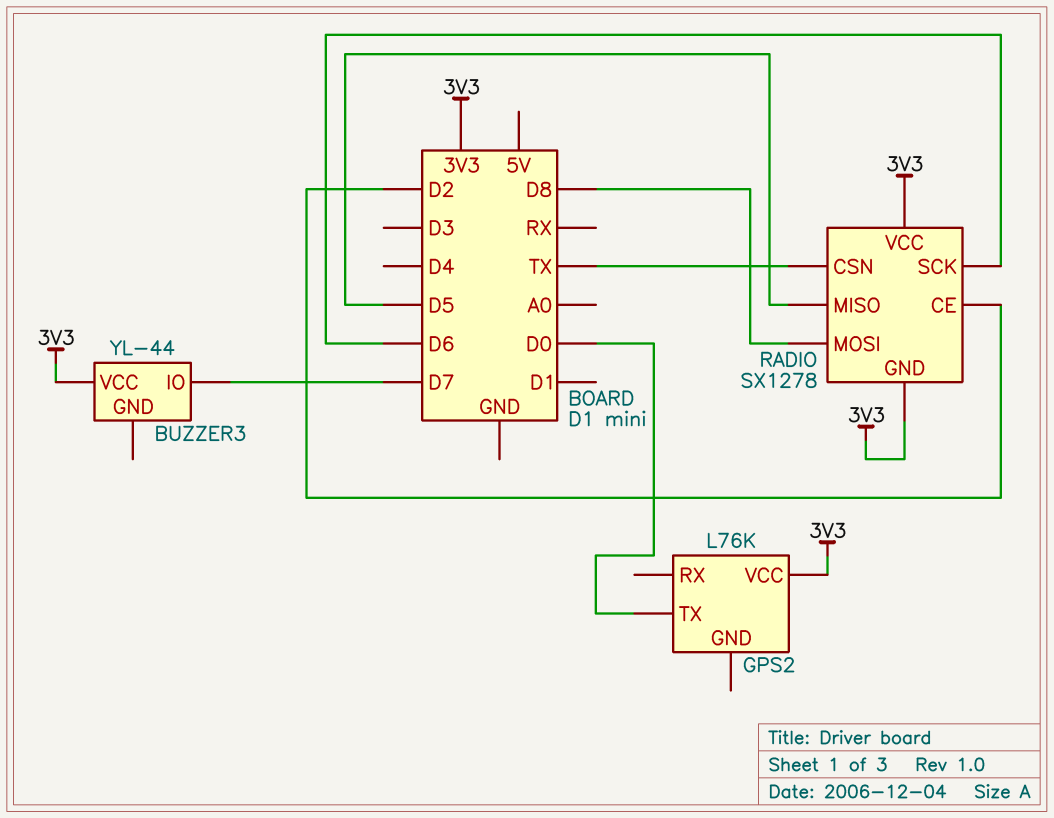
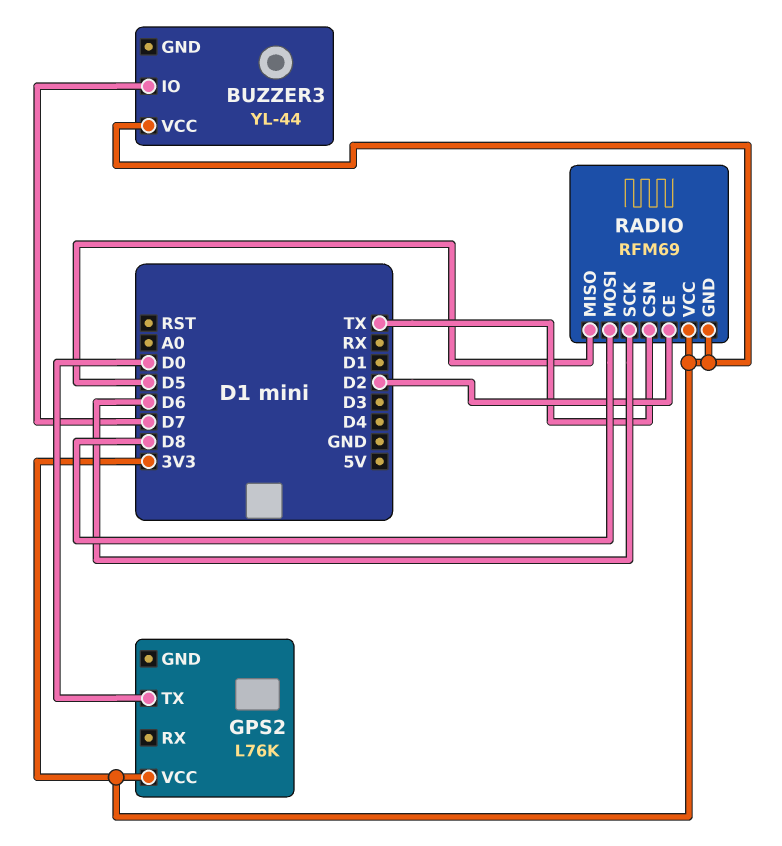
RADIO: SX1278 -> RFM69

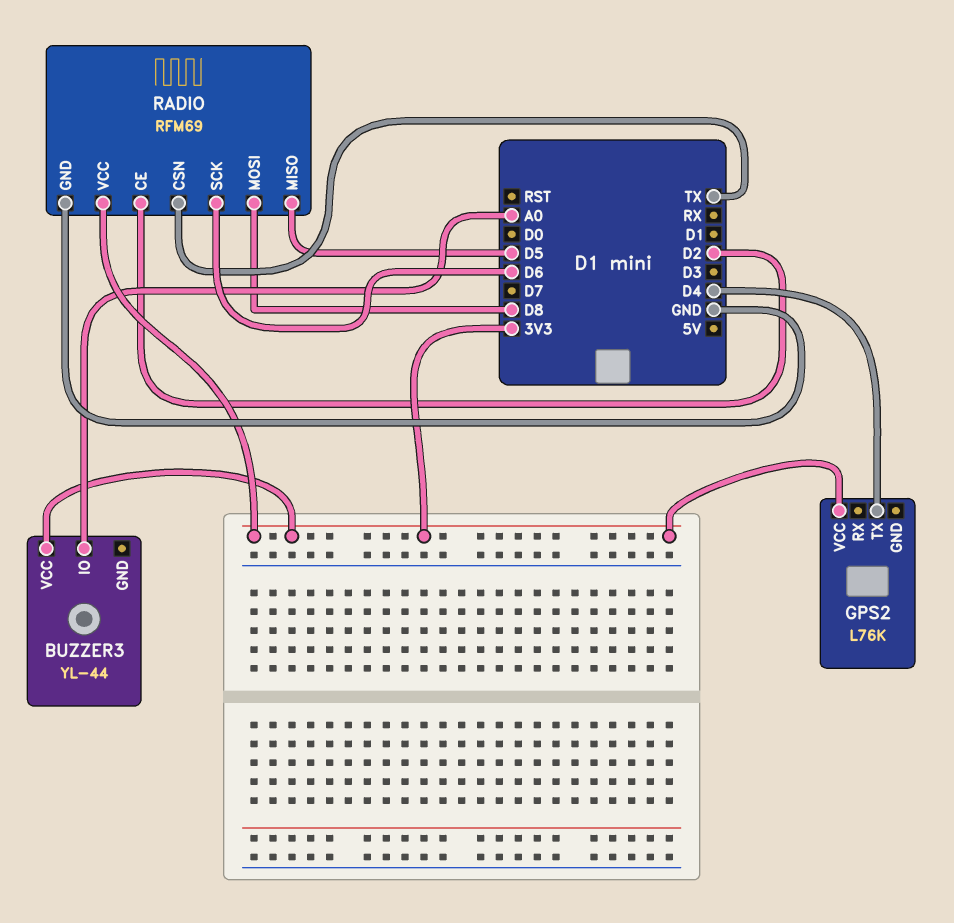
BUZZER3 pin IO: D7 -> A0
GPS2 pin TX: D0 -> D4
RADIO pin GND: 3V3 -> GND

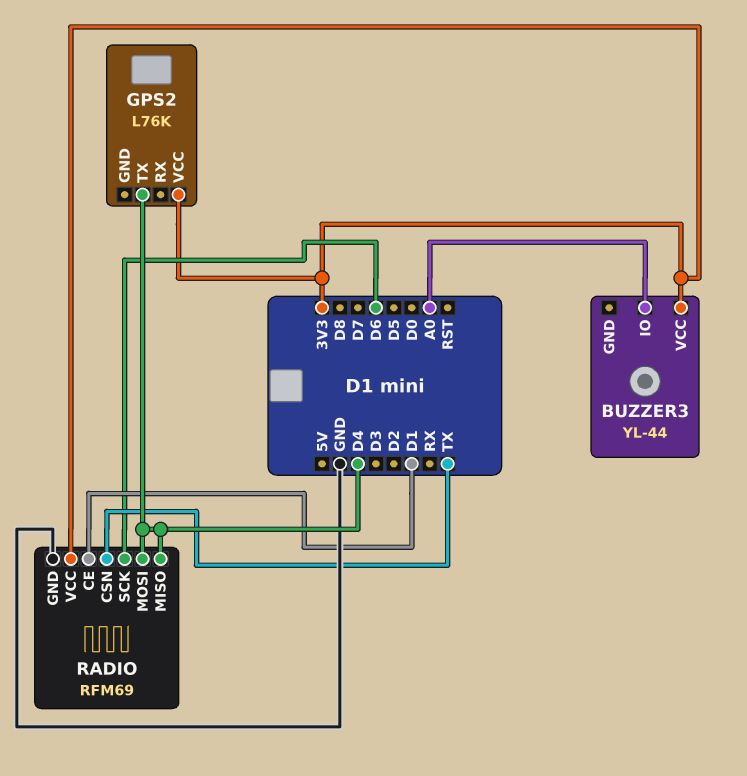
RADIO pin CE: D2 -> D1
RADIO pin MISO: D5 -> D4
RADIO pin MOSI: D8 -> D4

